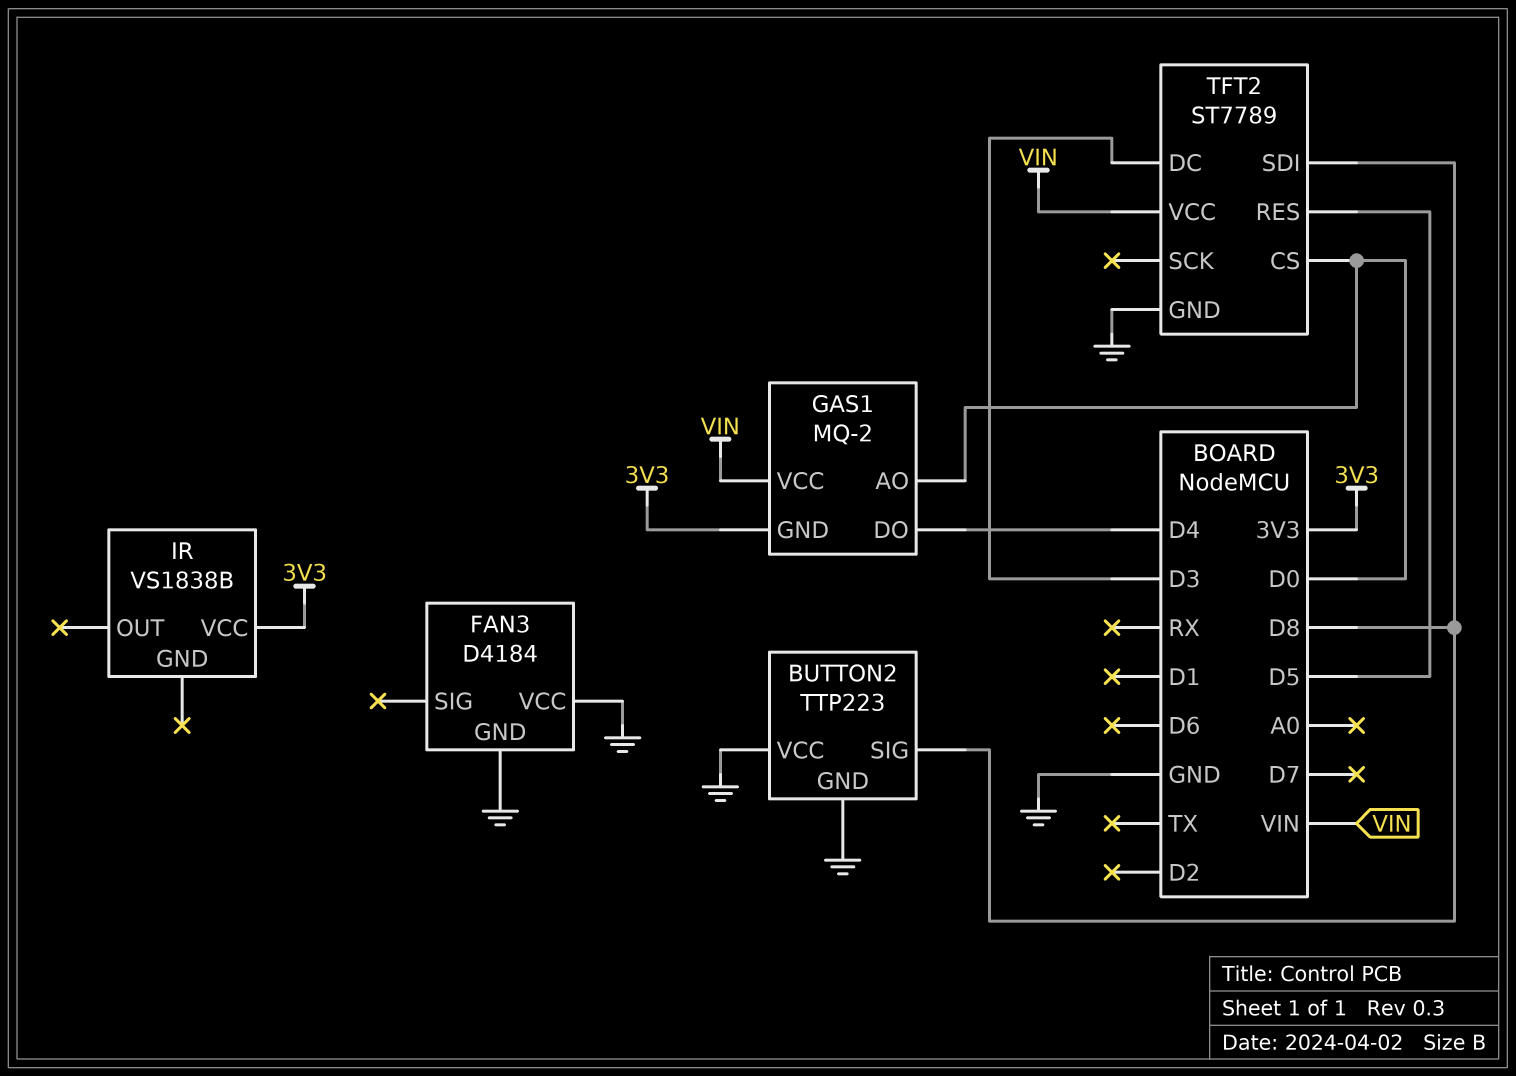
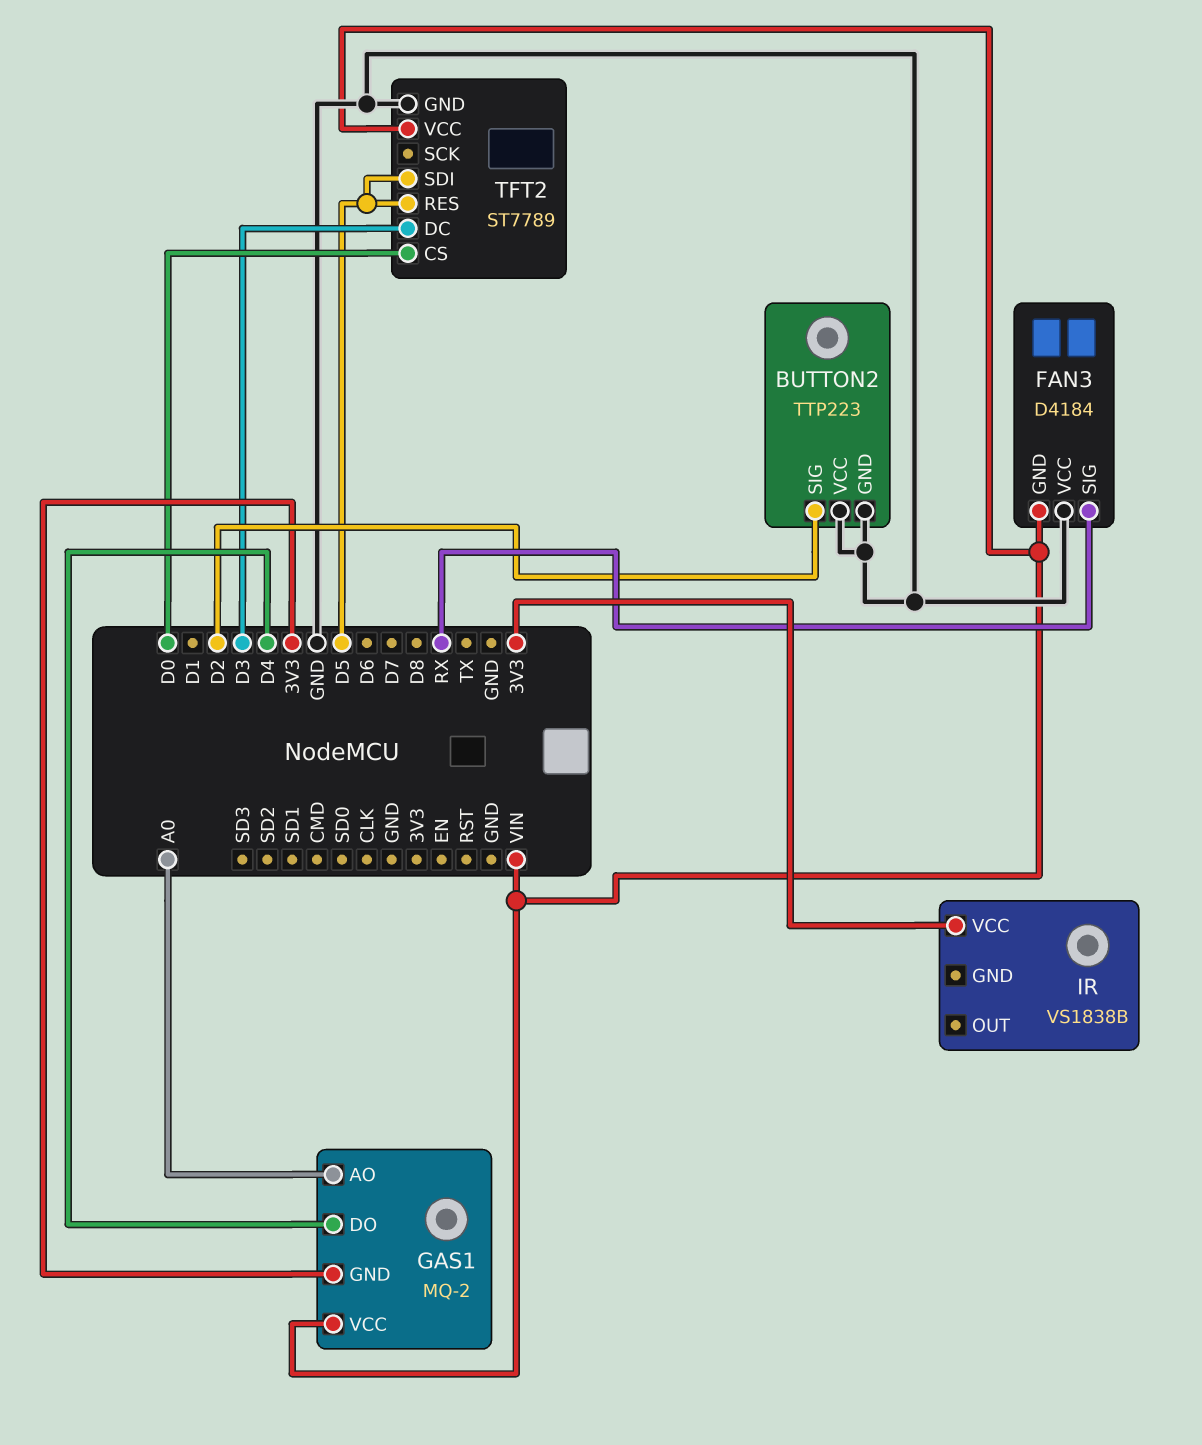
BUTTON2 pin SIG: D8 -> D2
FAN3 pin GND: GND -> VIN
FAN3 pin SIG: none -> RX
GAS1 pin AO: D0 -> A0
TFT2 pin SDI: D8 -> D5

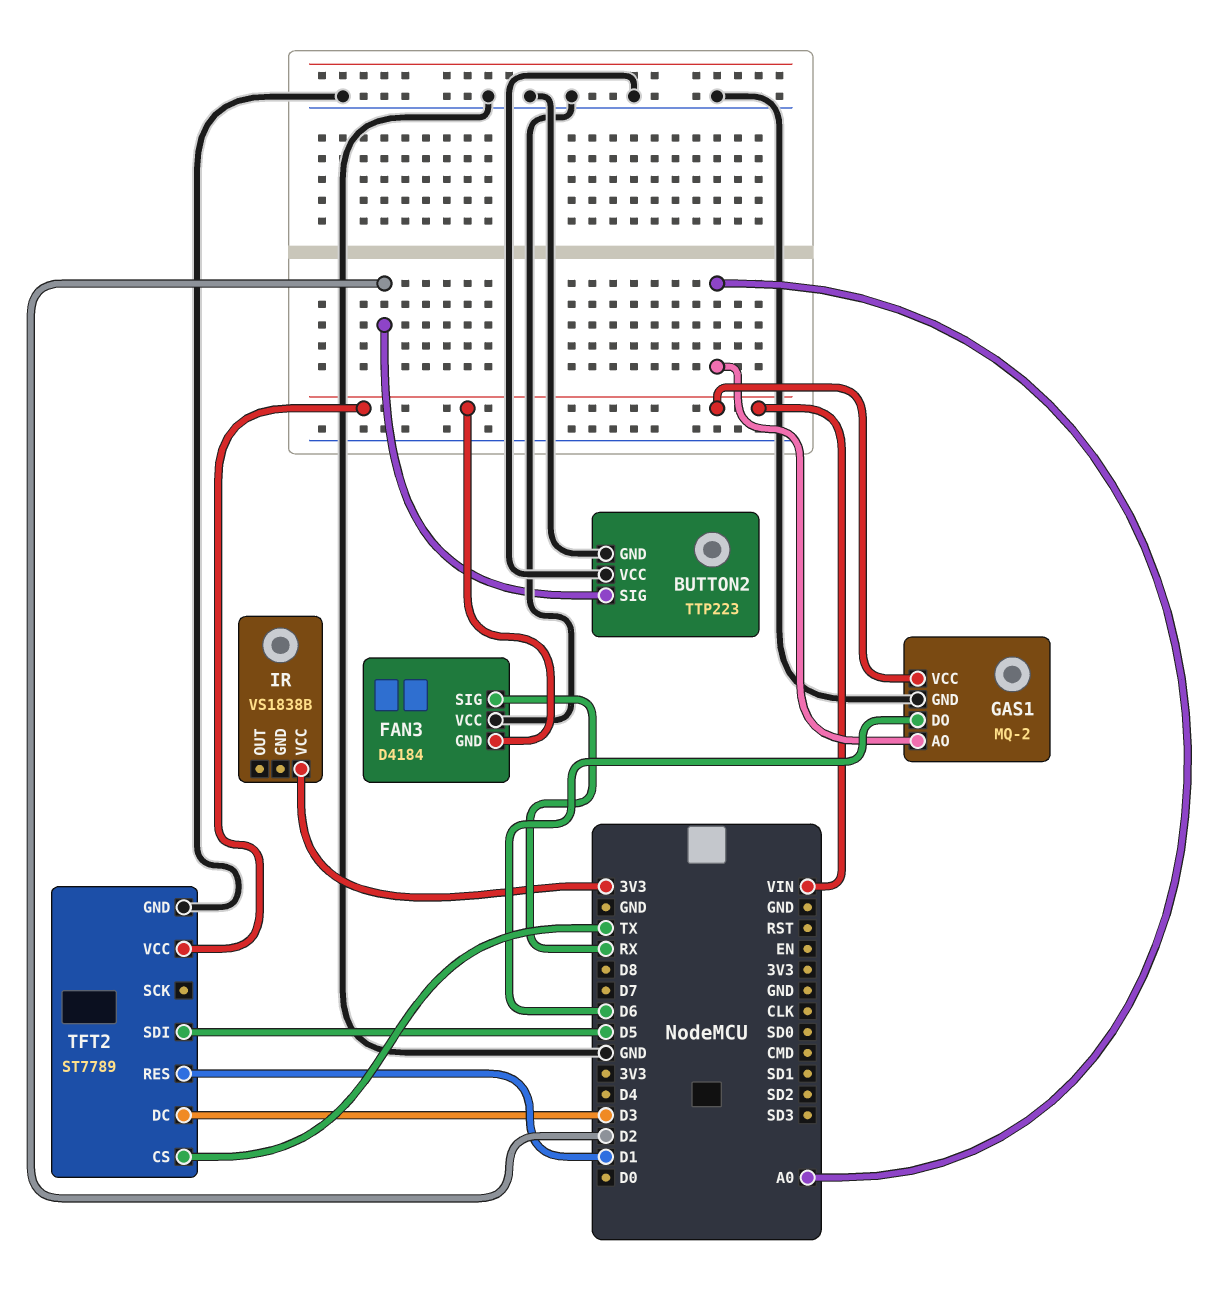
GAS1 pin DO: D4 -> D6
GAS1 pin GND: 3V3 -> GND
TFT2 pin CS: D0 -> TX
TFT2 pin RES: D5 -> D1

